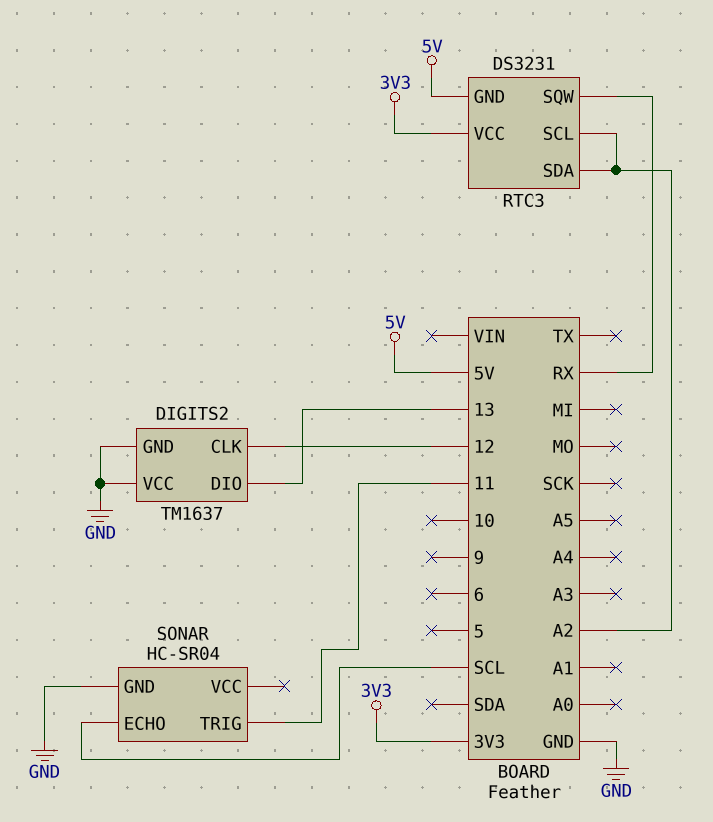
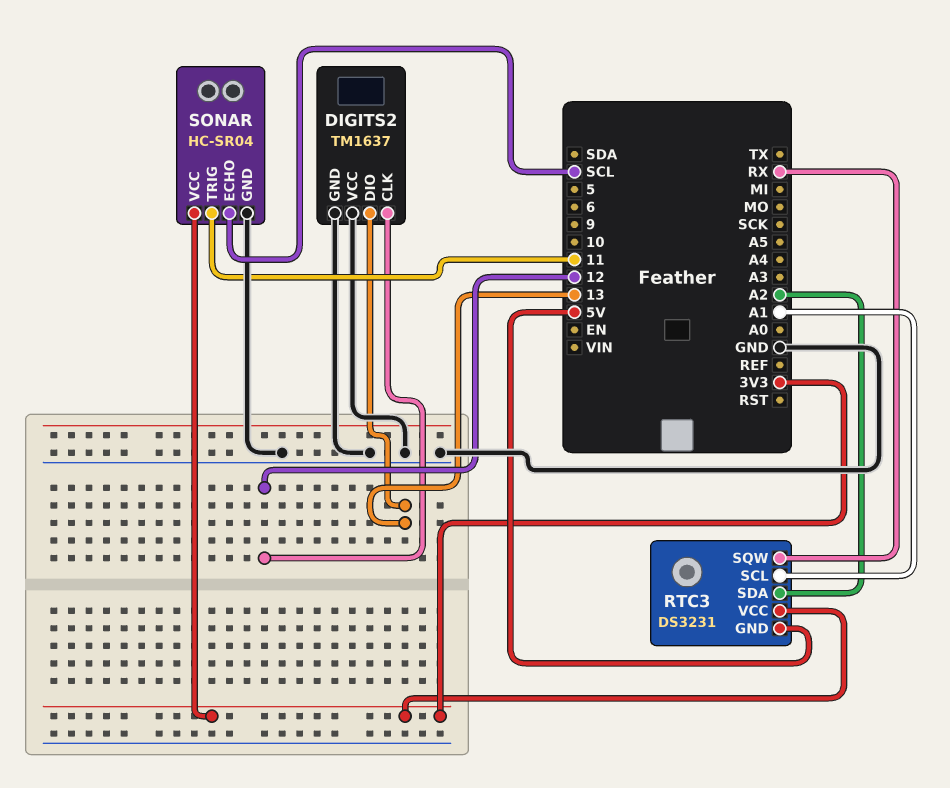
RTC3 pin SCL: A2 -> A1
SONAR pin VCC: none -> 3V3

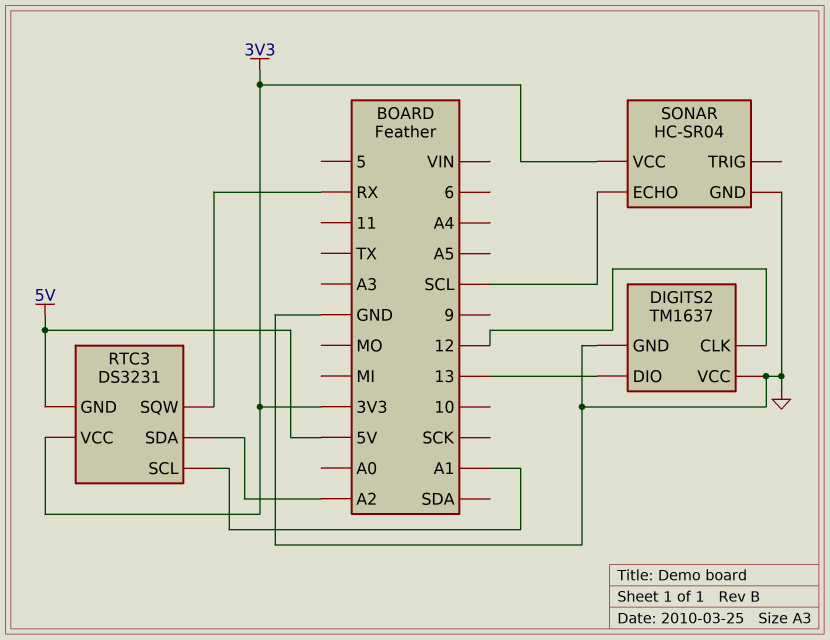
SONAR pin TRIG: 11 -> none

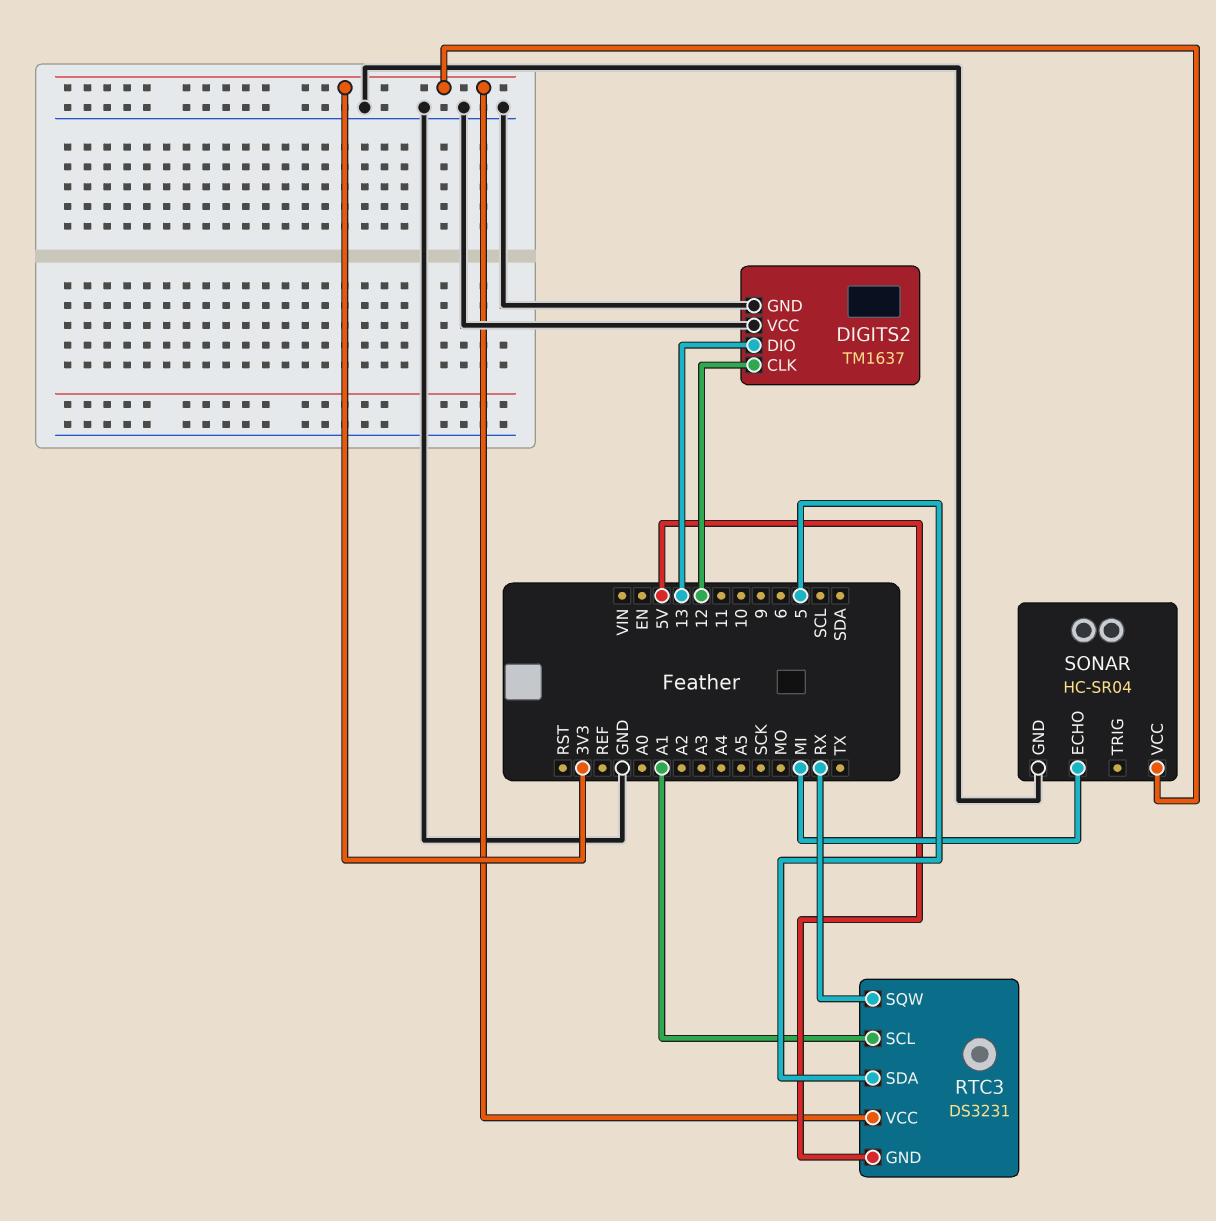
RTC3 pin SDA: A2 -> 5
SONAR pin ECHO: SCL -> MI

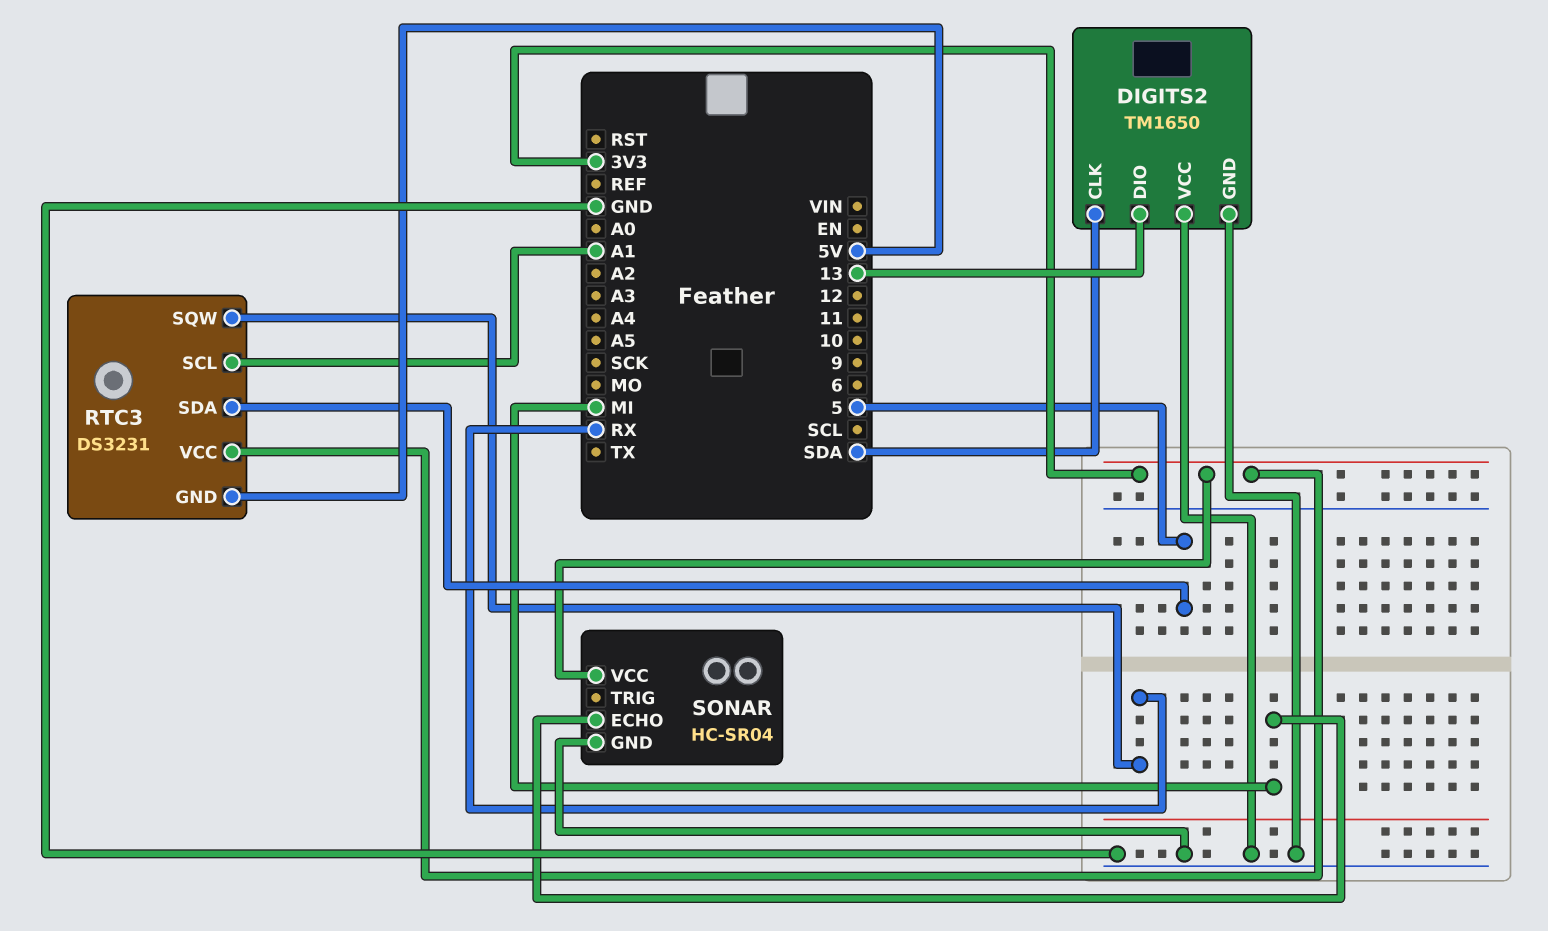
DIGITS2: TM1637 -> TM1650
DIGITS2 pin CLK: 12 -> SDA

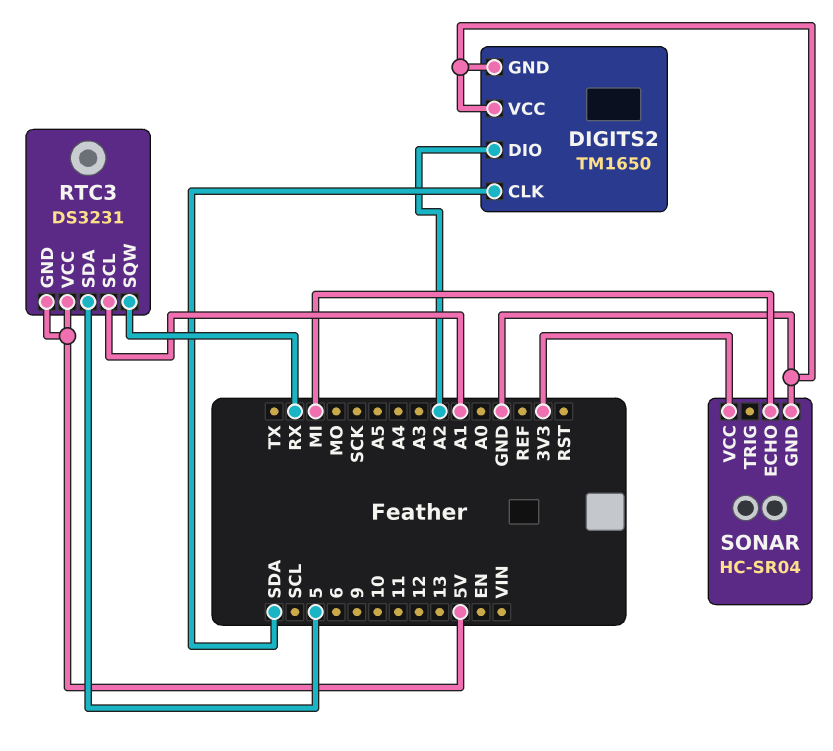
DIGITS2 pin DIO: 13 -> A2
RTC3 pin VCC: 3V3 -> 5V

